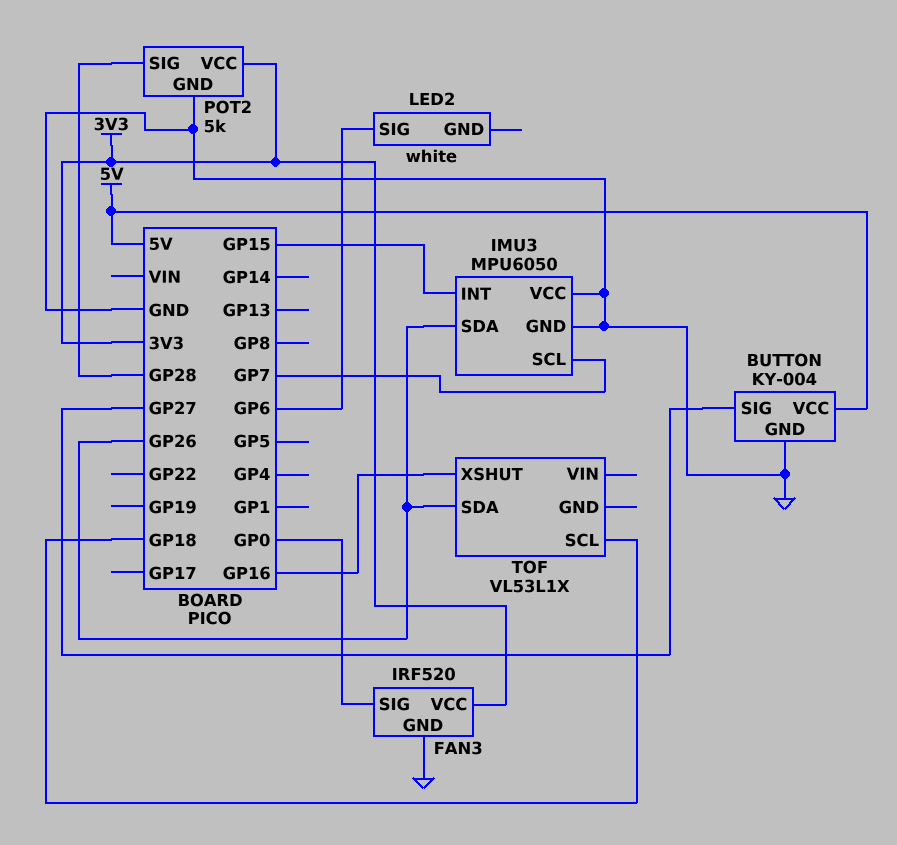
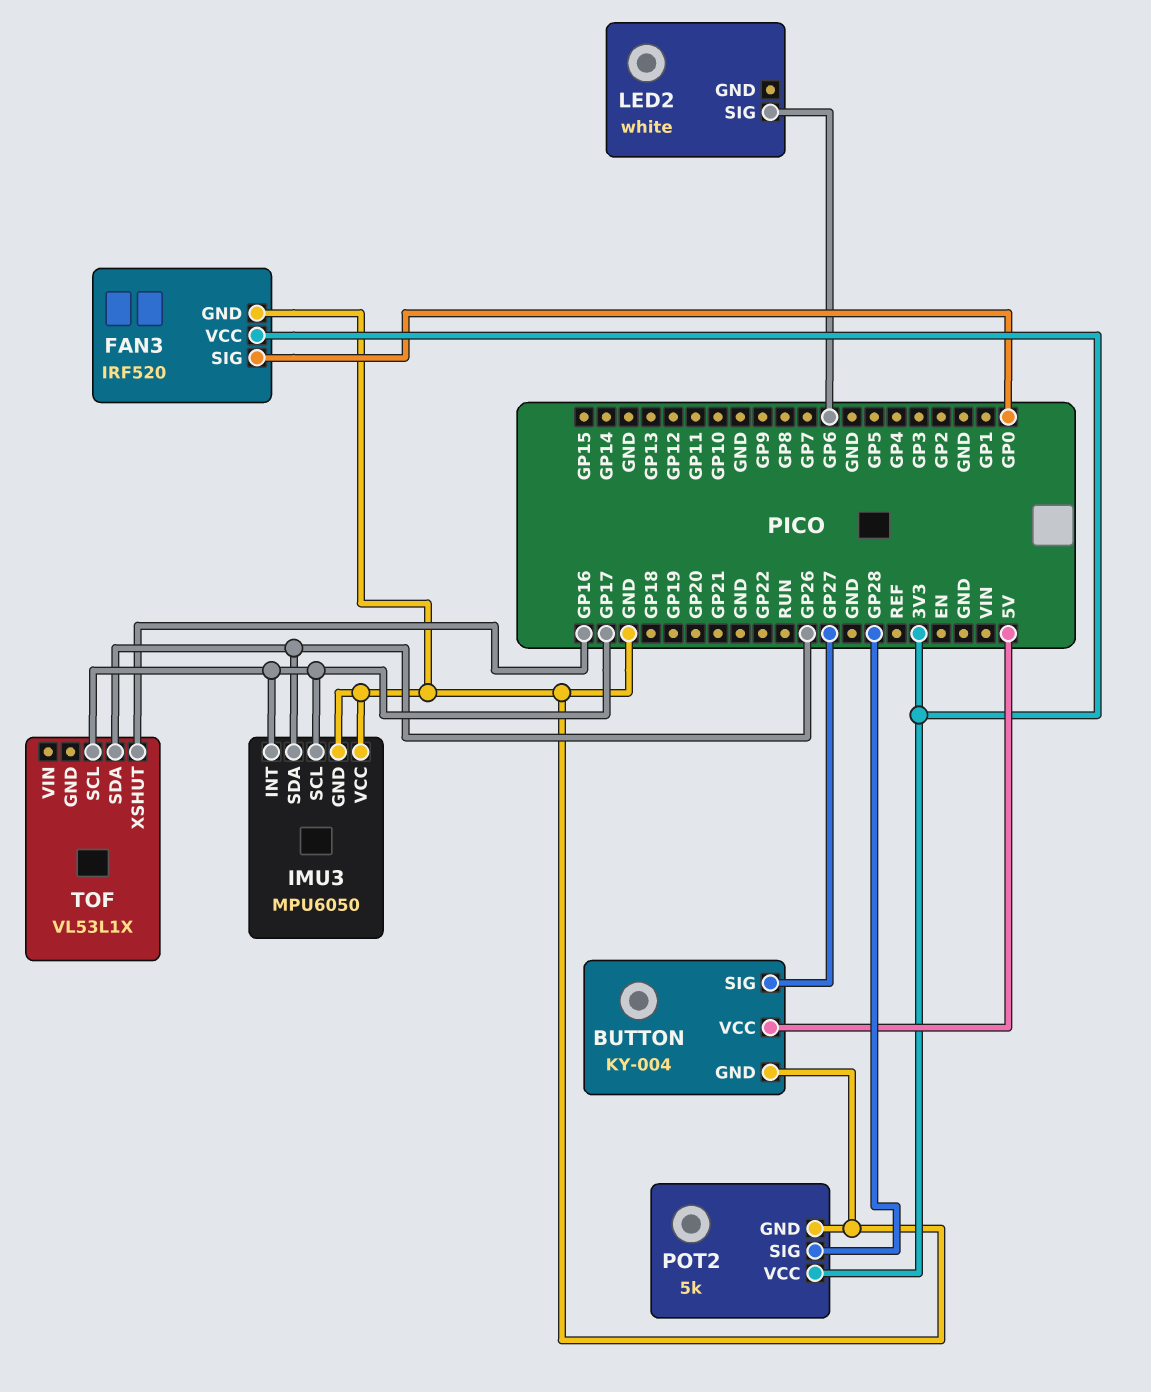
IMU3 pin INT: GP15 -> GP17
IMU3 pin SCL: GP7 -> GP17
TOF pin SCL: GP18 -> GP17

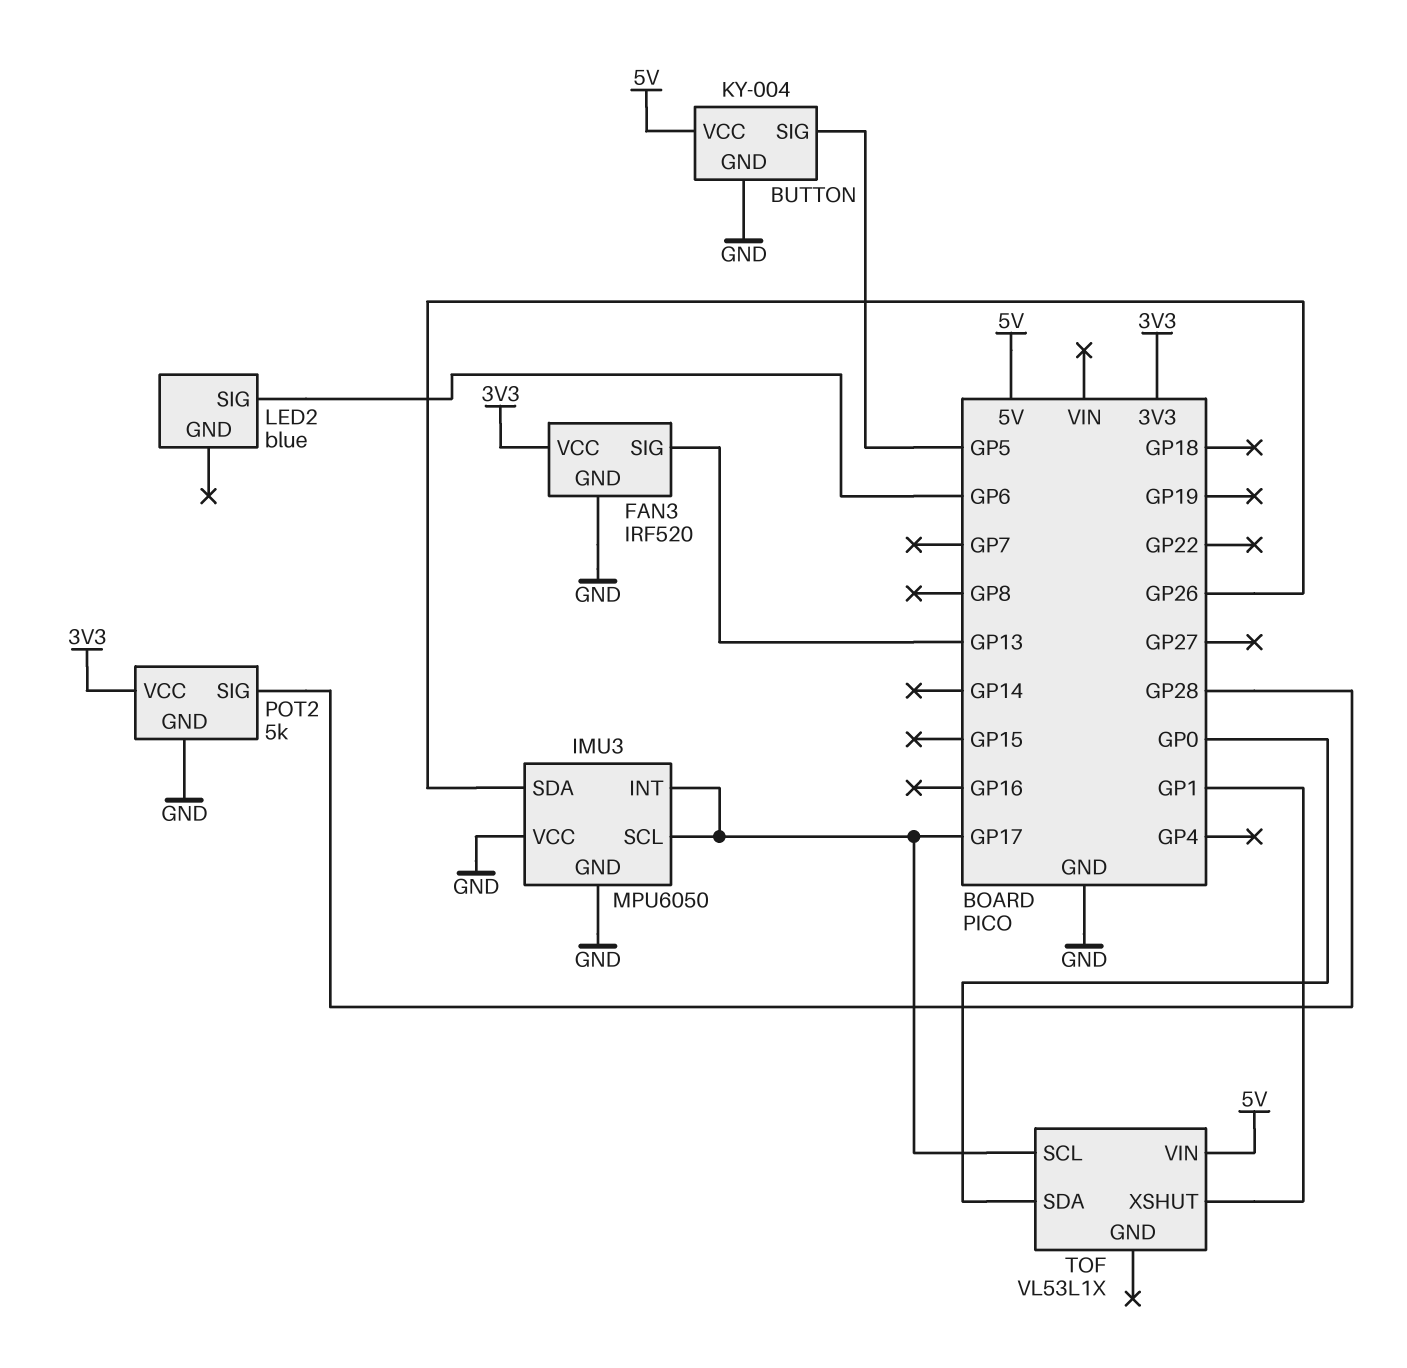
BUTTON pin SIG: GP27 -> GP5
FAN3 pin SIG: GP0 -> GP13
LED2: white -> blue
TOF pin SDA: GP26 -> GP0
TOF pin VIN: none -> 5V
TOF pin XSHUT: GP16 -> GP1

